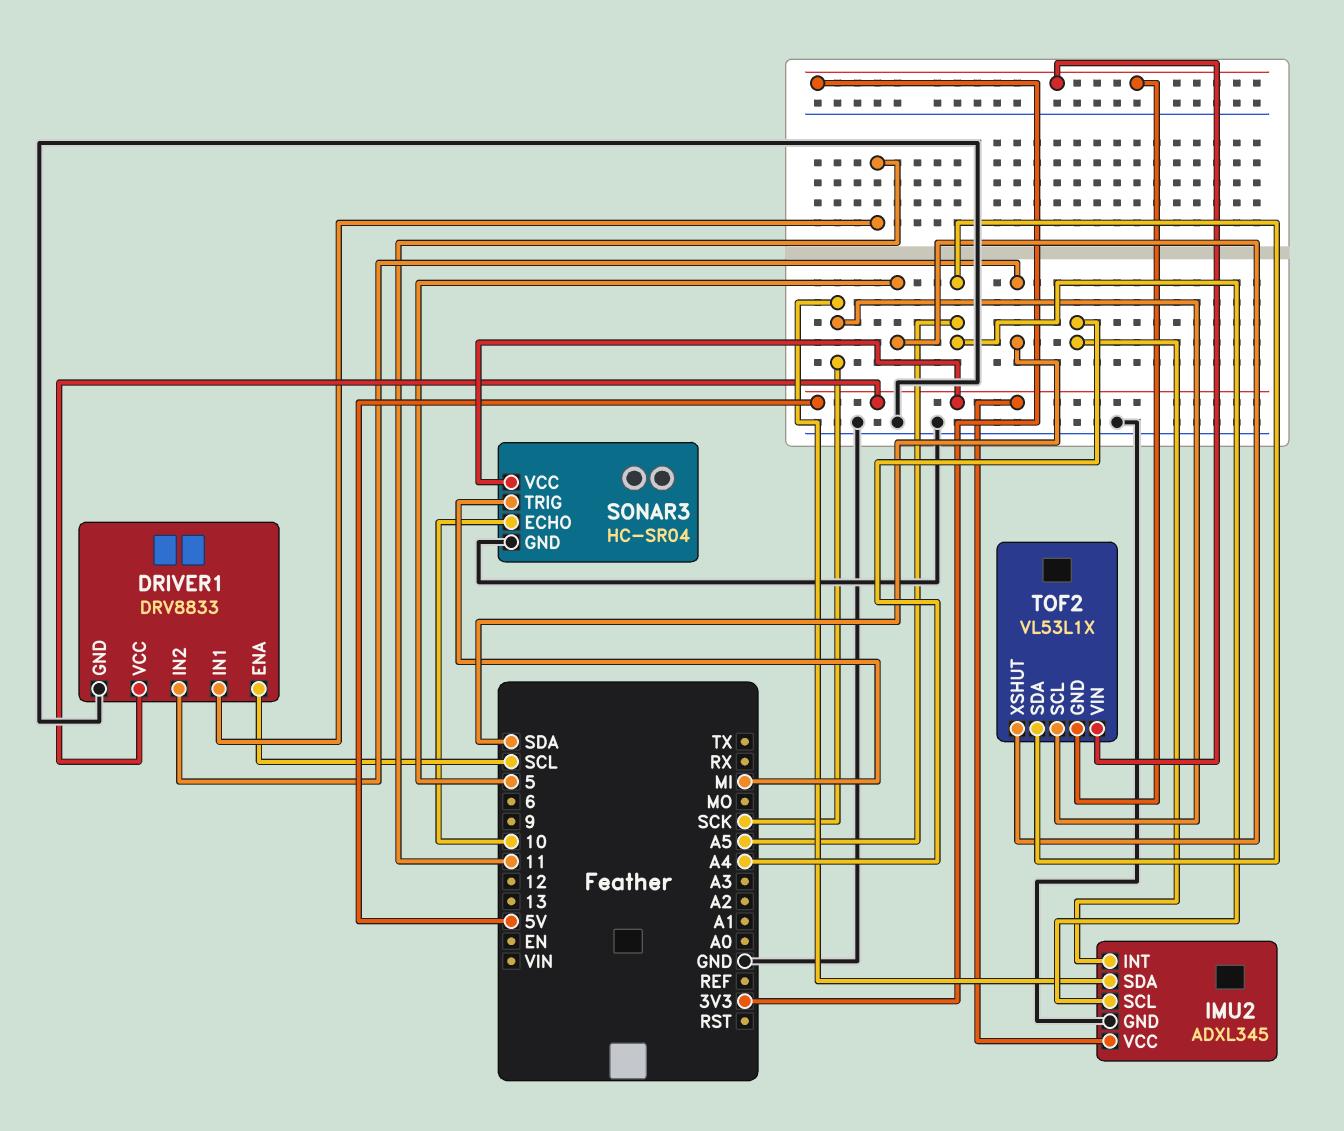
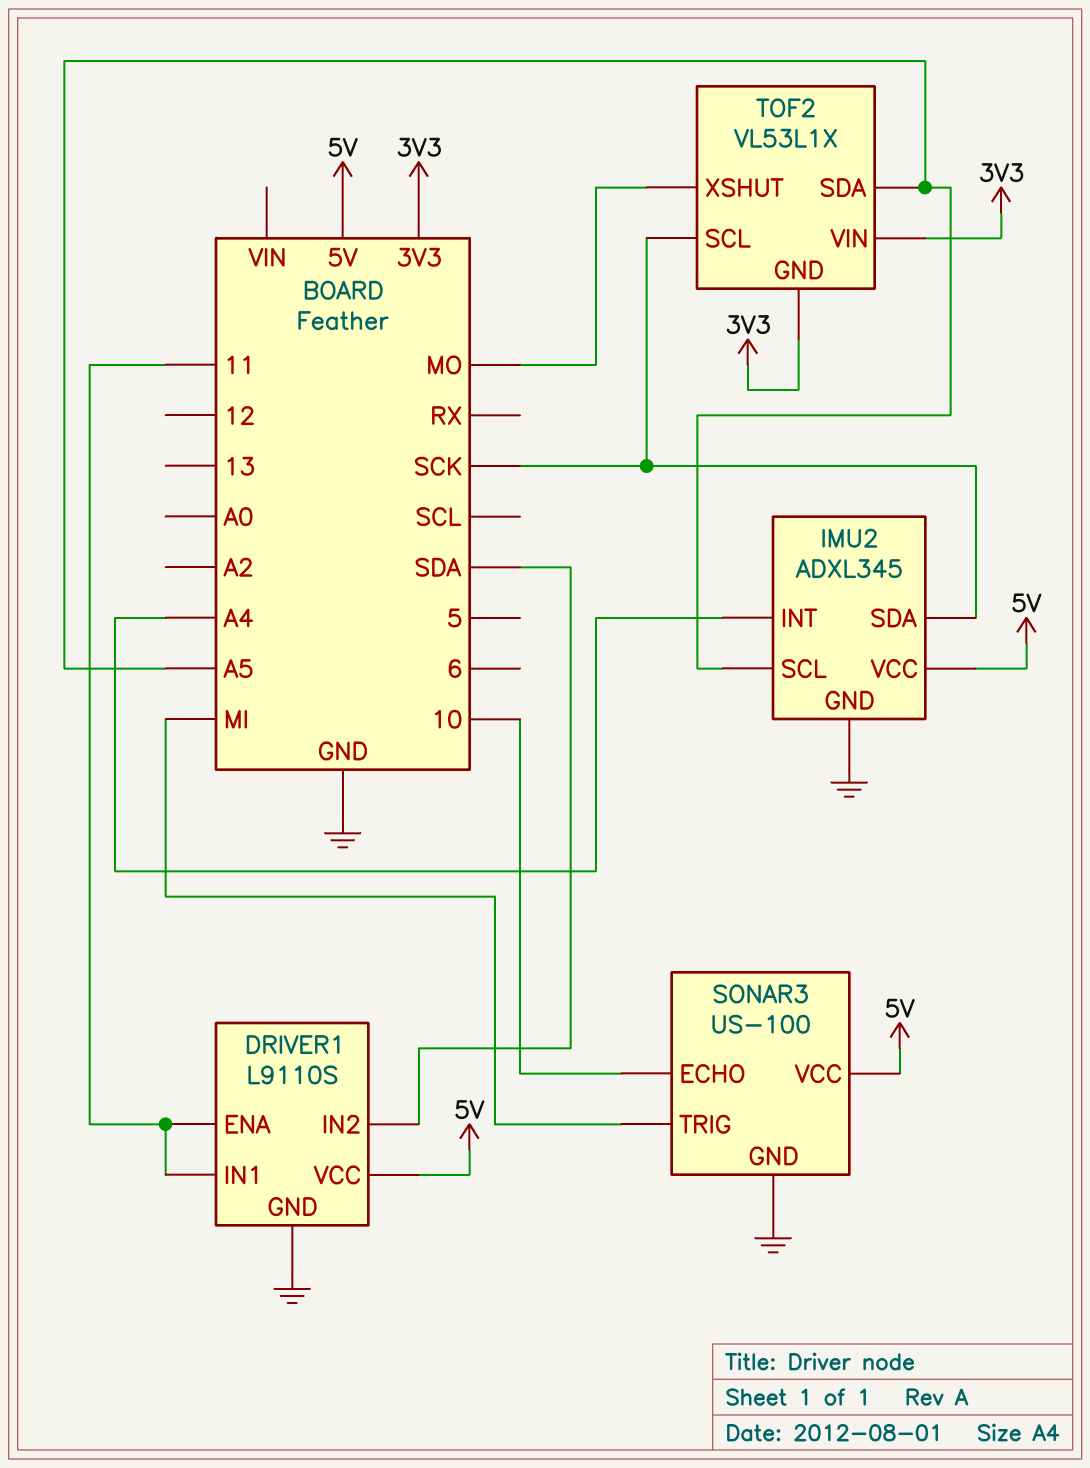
DRIVER1: DRV8833 -> L9110S
DRIVER1 pin ENA: SCL -> 11
SONAR3: HC-SR04 -> US-100
TOF2 pin XSHUT: 5 -> MO

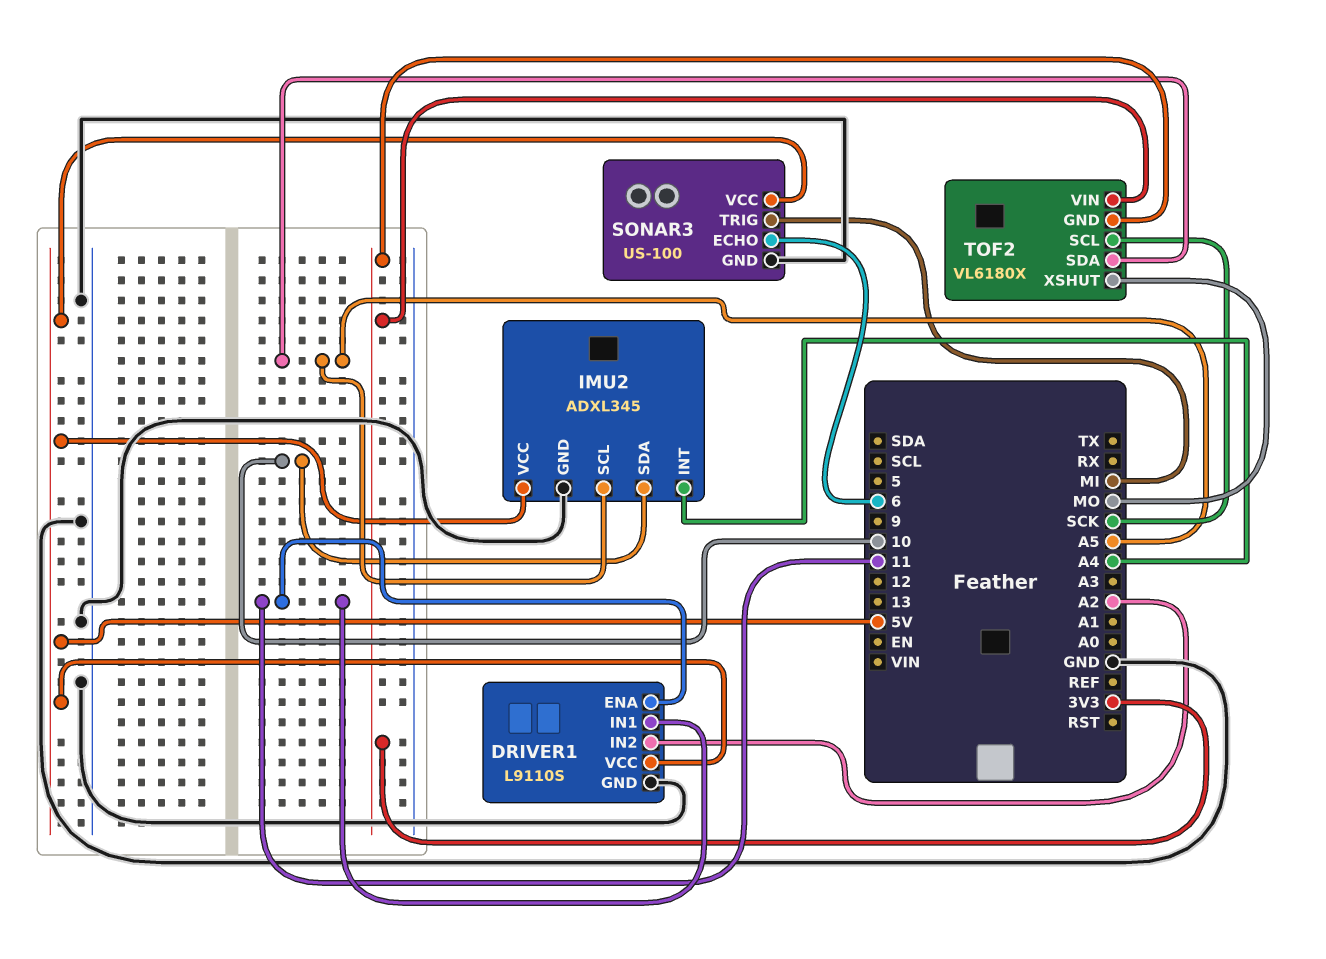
DRIVER1 pin IN2: SDA -> A2
IMU2 pin SDA: SCK -> 10
SONAR3 pin ECHO: 10 -> 6
TOF2: VL53L1X -> VL6180X

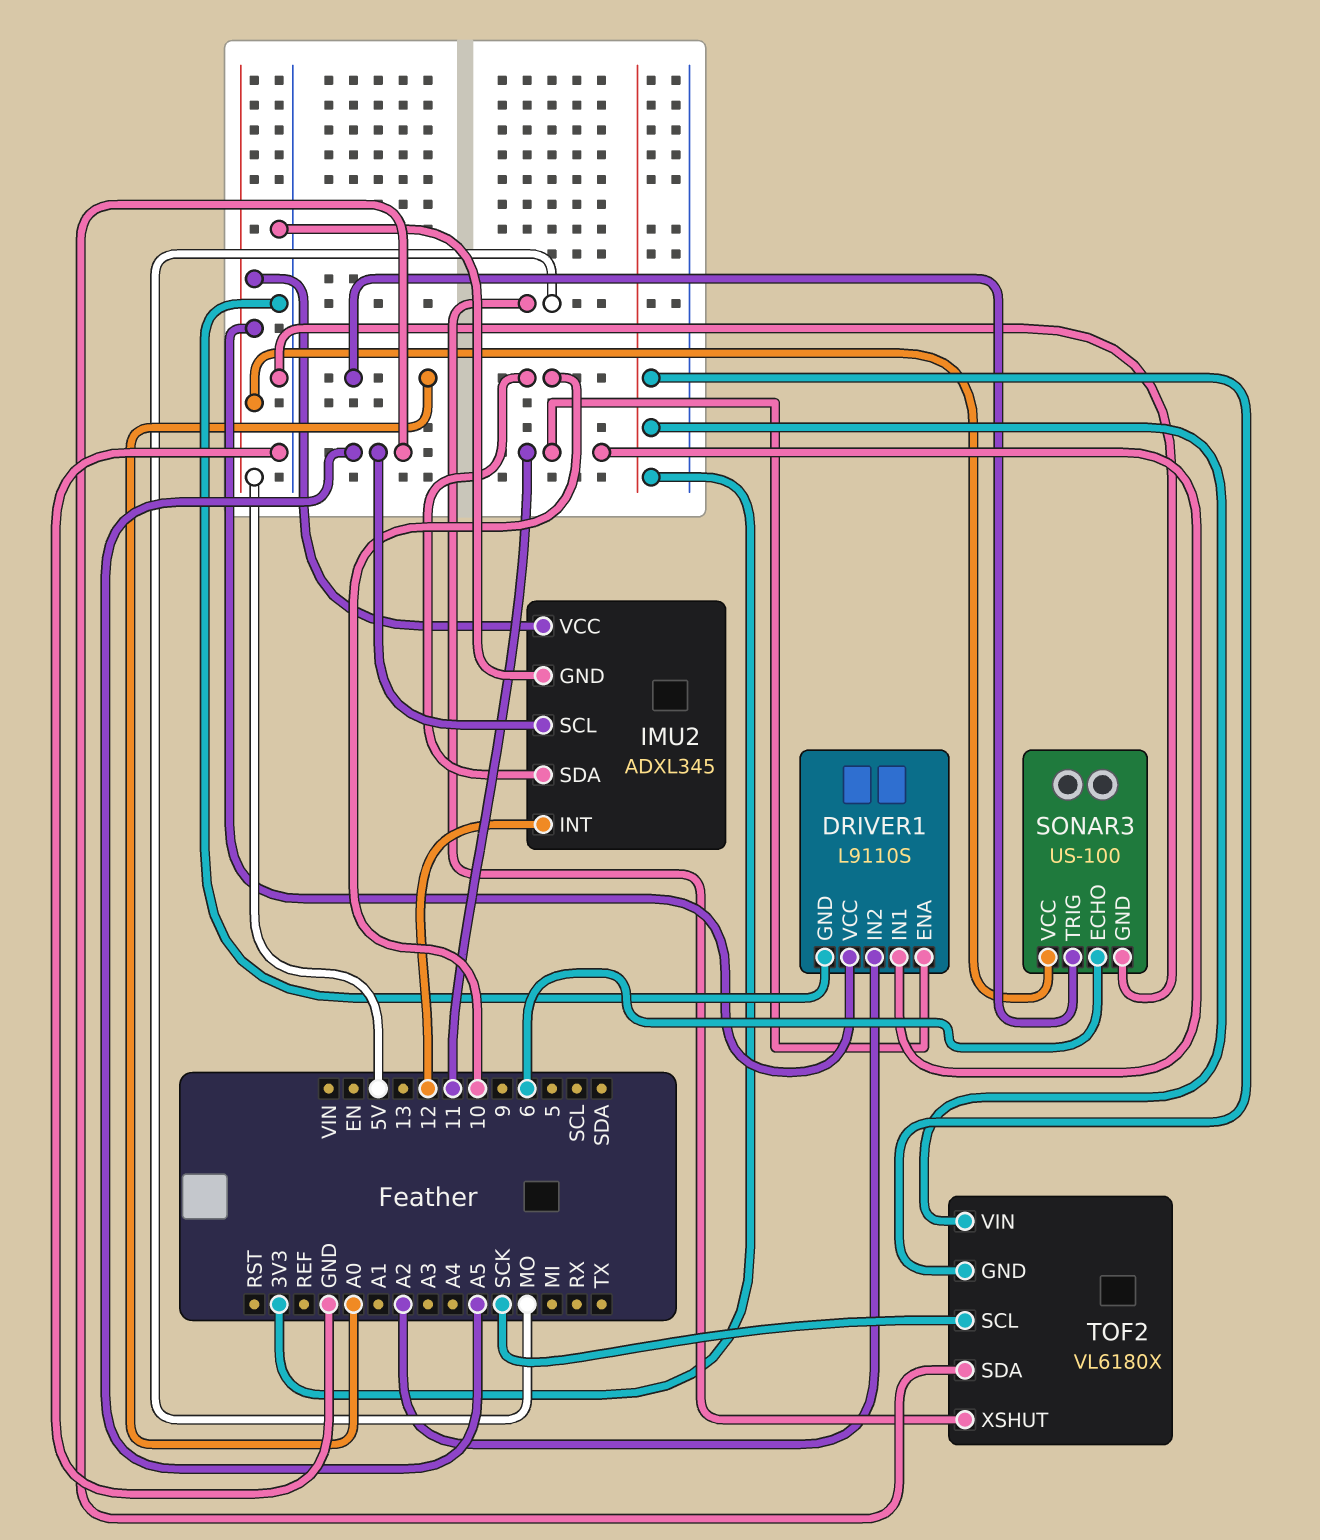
IMU2 pin INT: A4 -> 12
SONAR3 pin TRIG: MI -> A0

